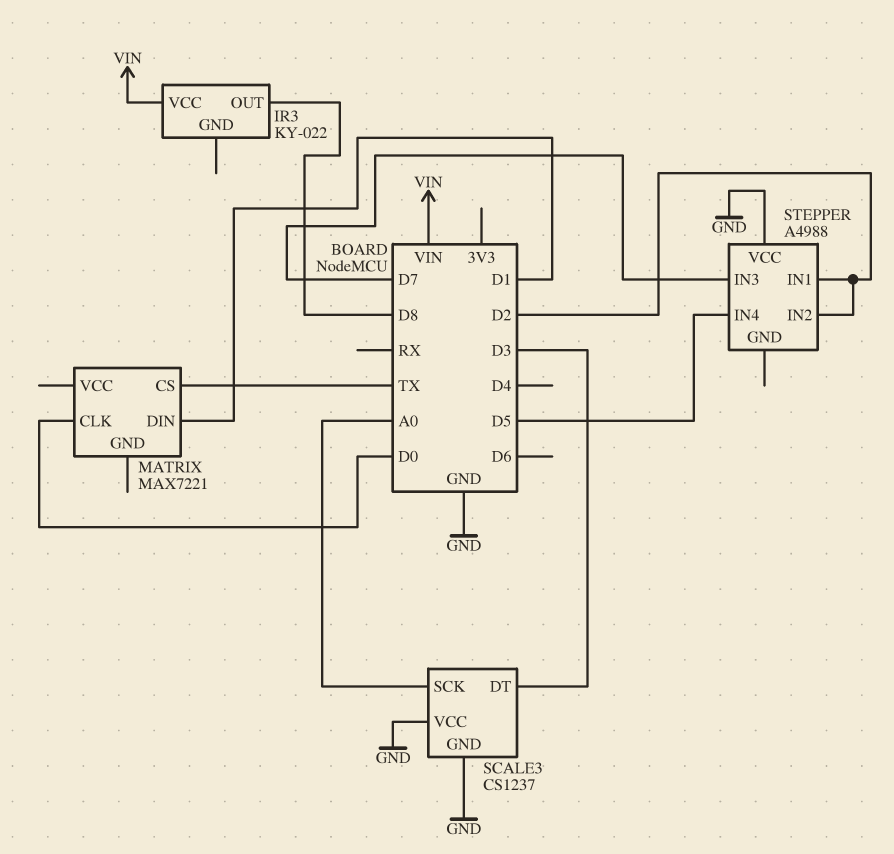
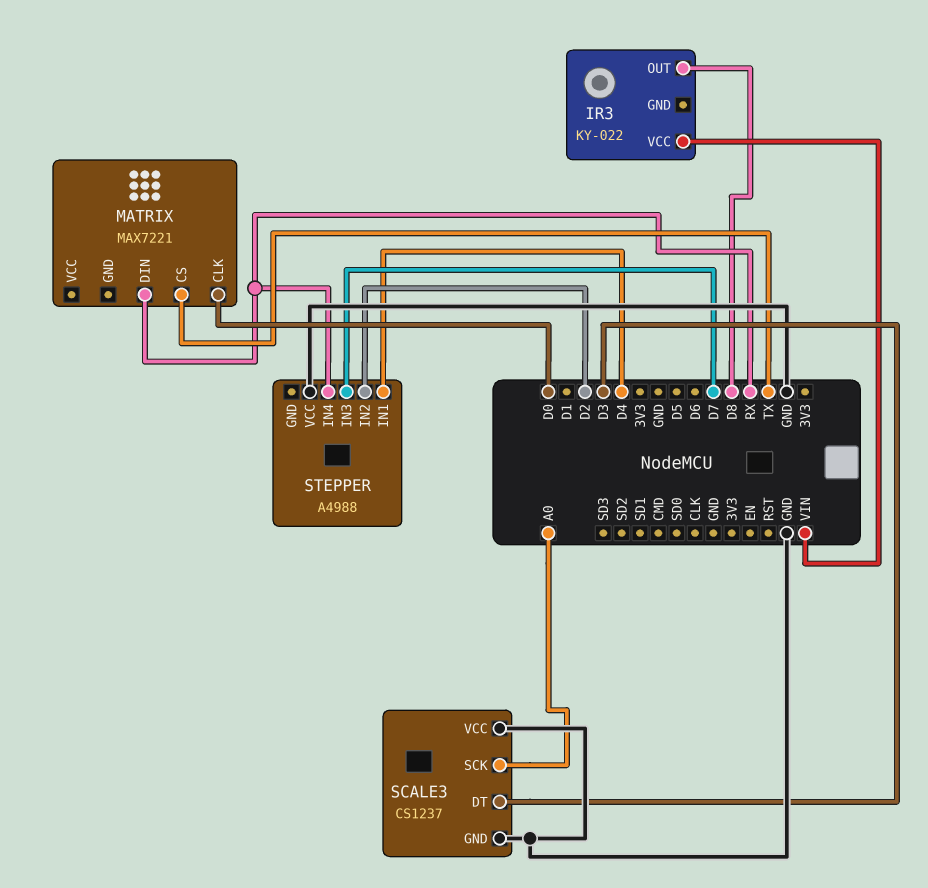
MATRIX pin DIN: D1 -> RX
STEPPER pin IN1: D2 -> D4
STEPPER pin IN4: D5 -> RX

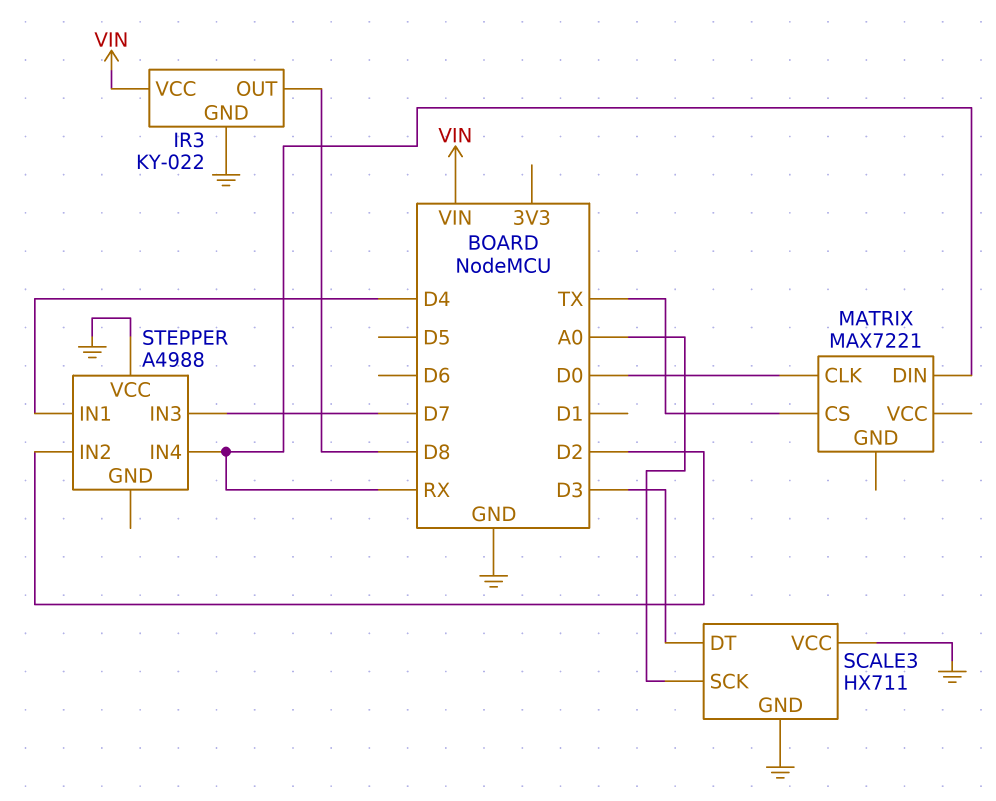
IR3 pin GND: none -> GND
SCALE3: CS1237 -> HX711

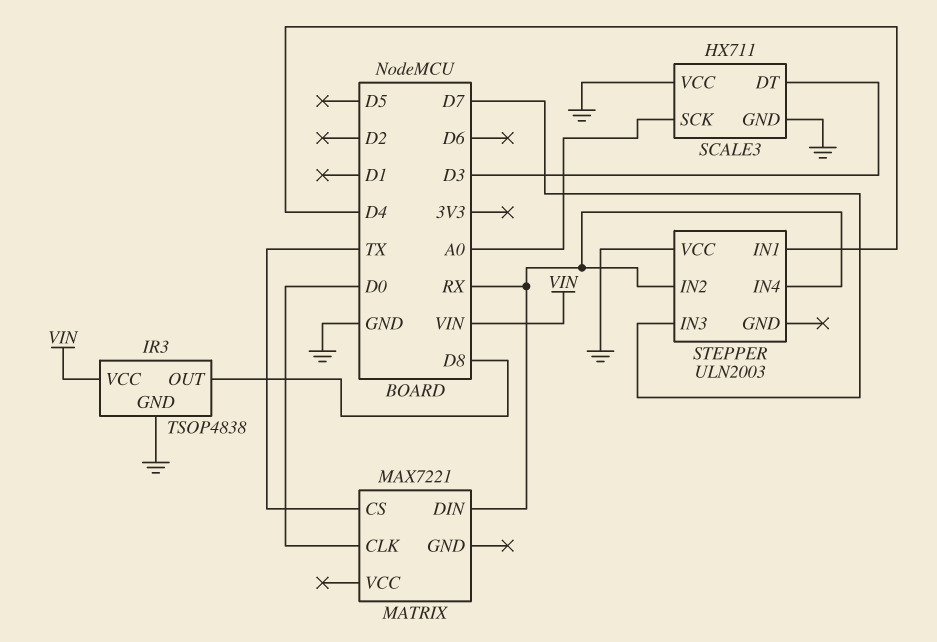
IR3: KY-022 -> TSOP4838
STEPPER: A4988 -> ULN2003
STEPPER pin IN2: D2 -> RX

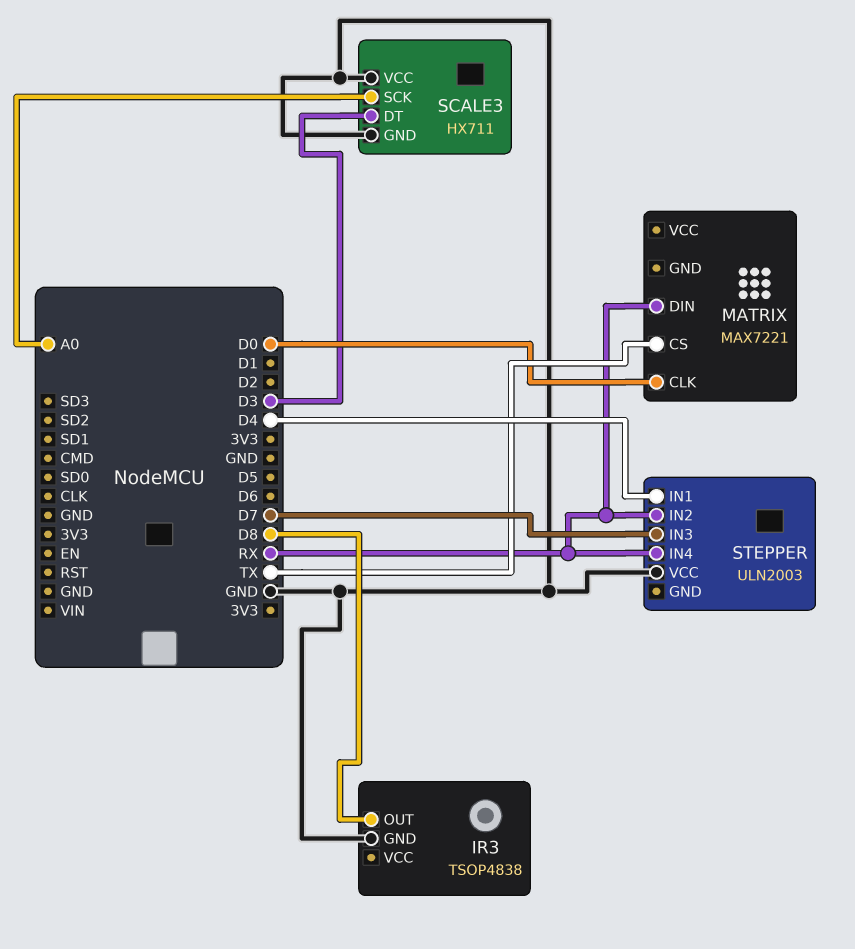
IR3 pin VCC: VIN -> none

